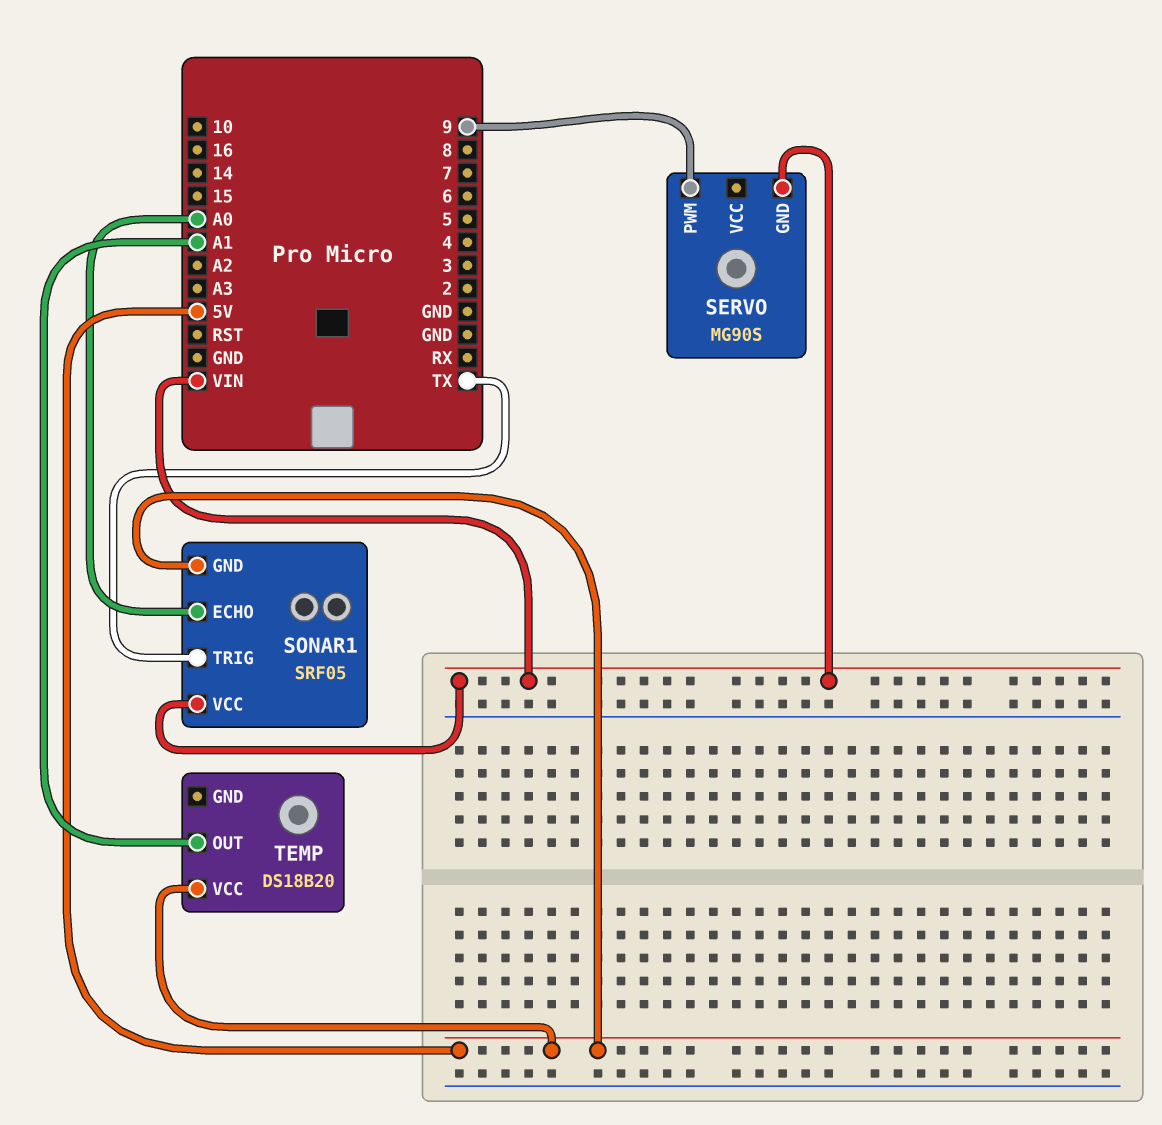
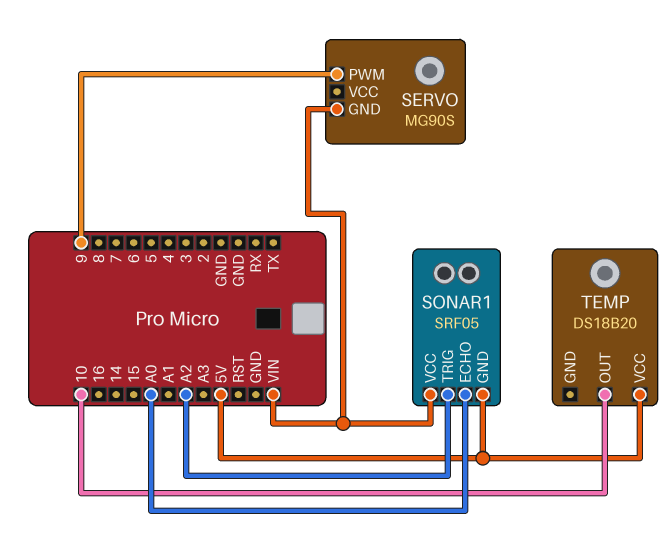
SONAR1 pin TRIG: TX -> A2
TEMP pin OUT: A1 -> 10

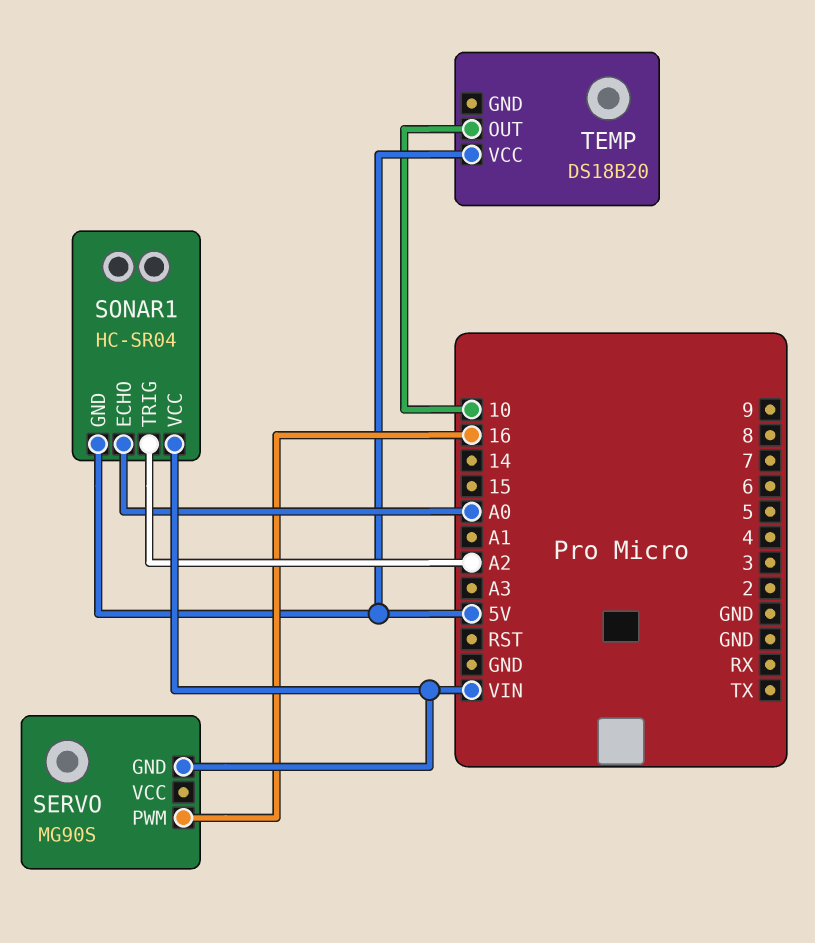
SERVO pin PWM: 9 -> 16
SONAR1: SRF05 -> HC-SR04

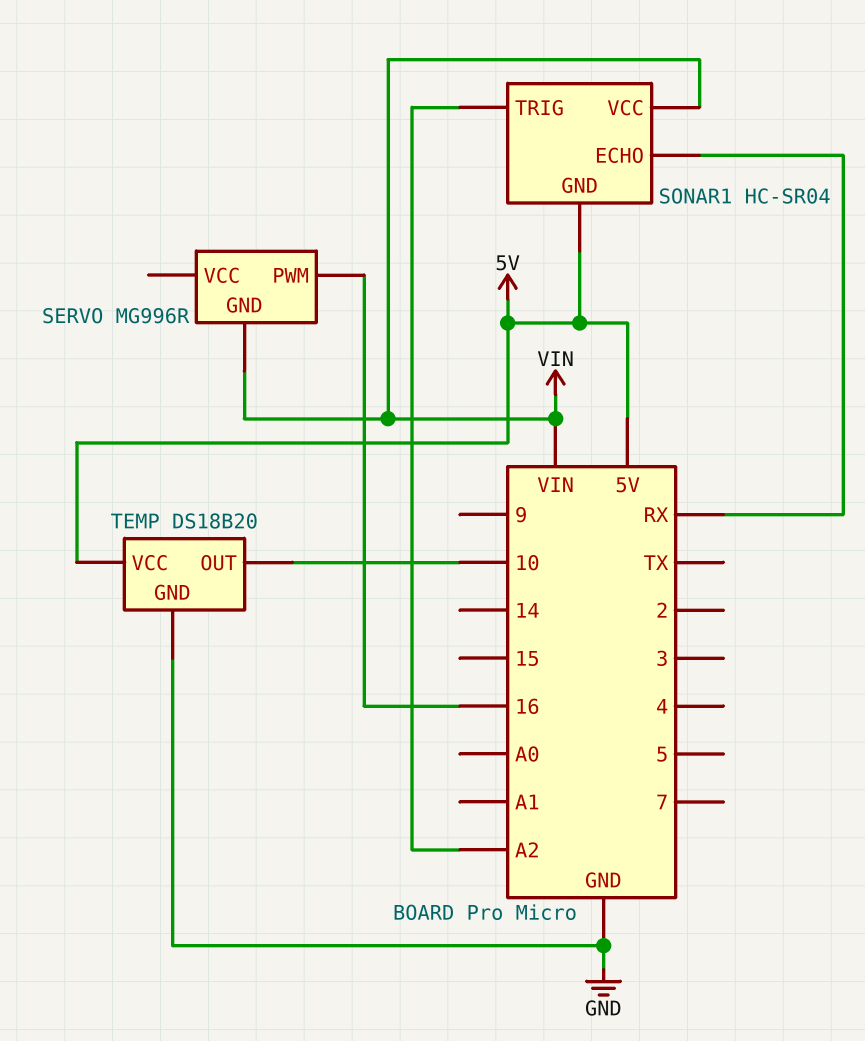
SERVO: MG90S -> MG996R
SONAR1 pin ECHO: A0 -> RX
TEMP pin GND: none -> GND

